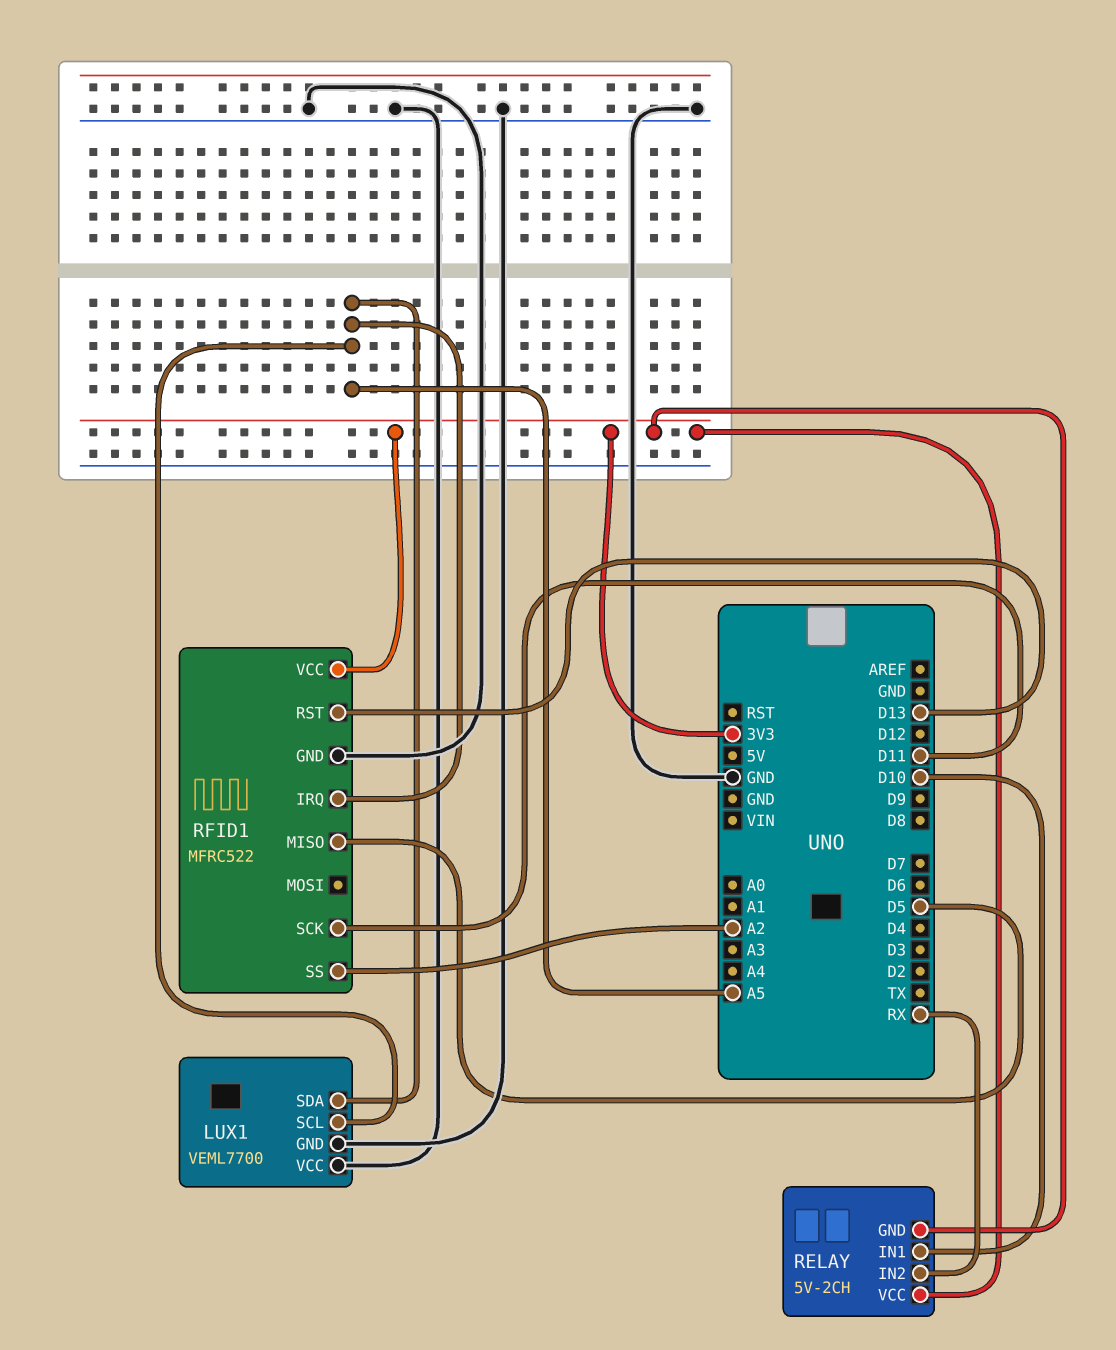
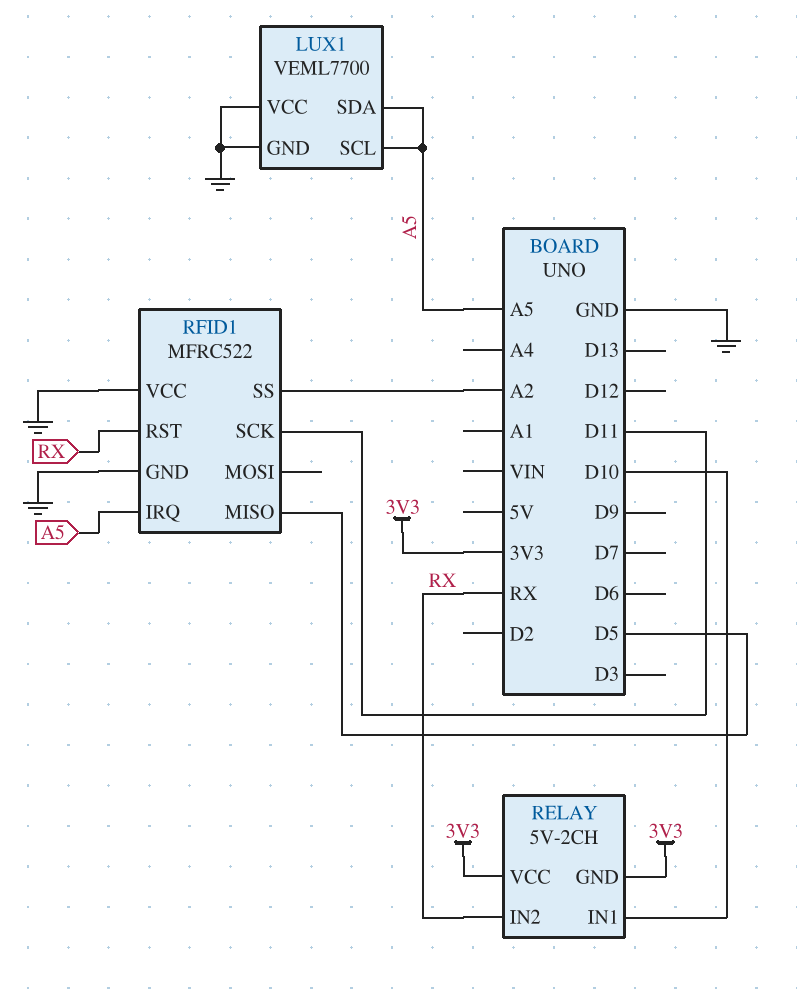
RFID1 pin RST: D13 -> RX
RFID1 pin VCC: 3V3 -> GND

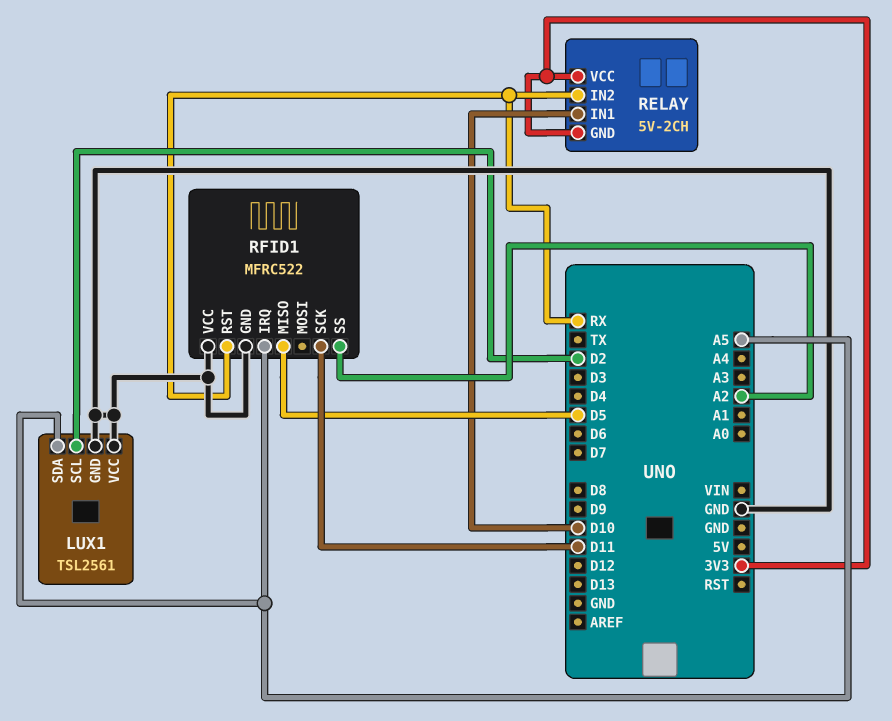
LUX1: VEML7700 -> TSL2561
LUX1 pin SCL: A5 -> D2

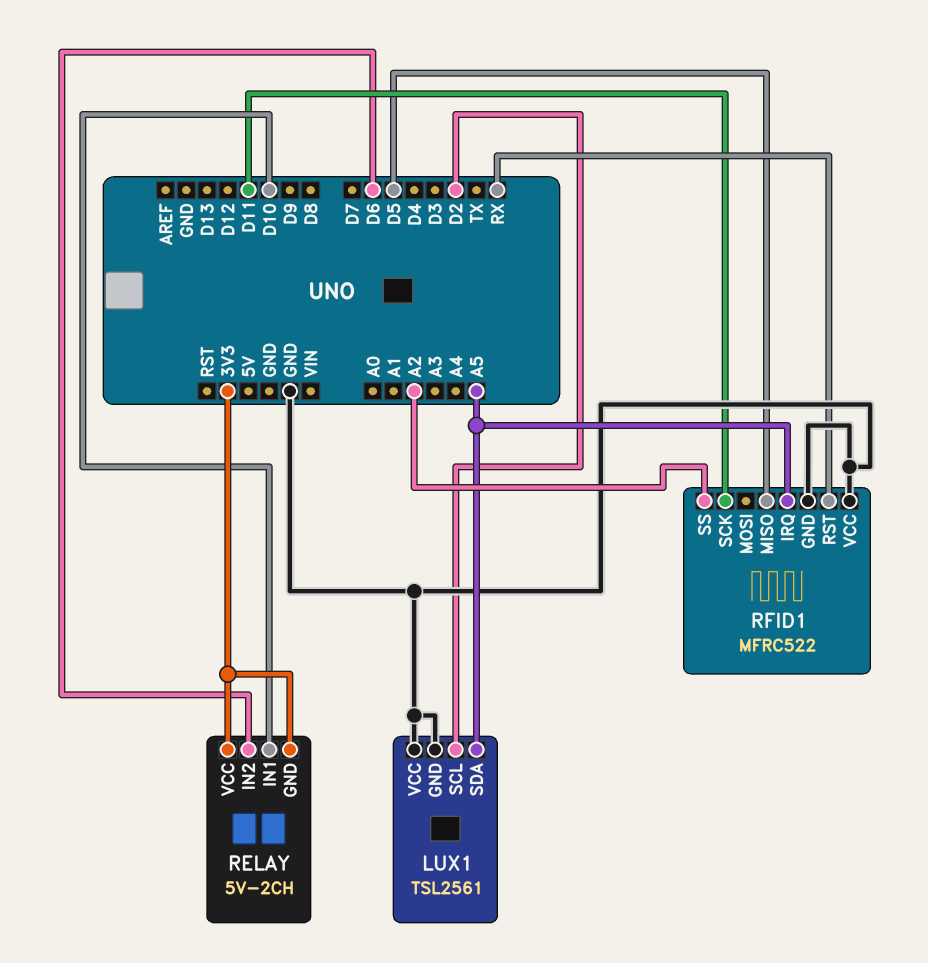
RELAY pin IN2: RX -> D6

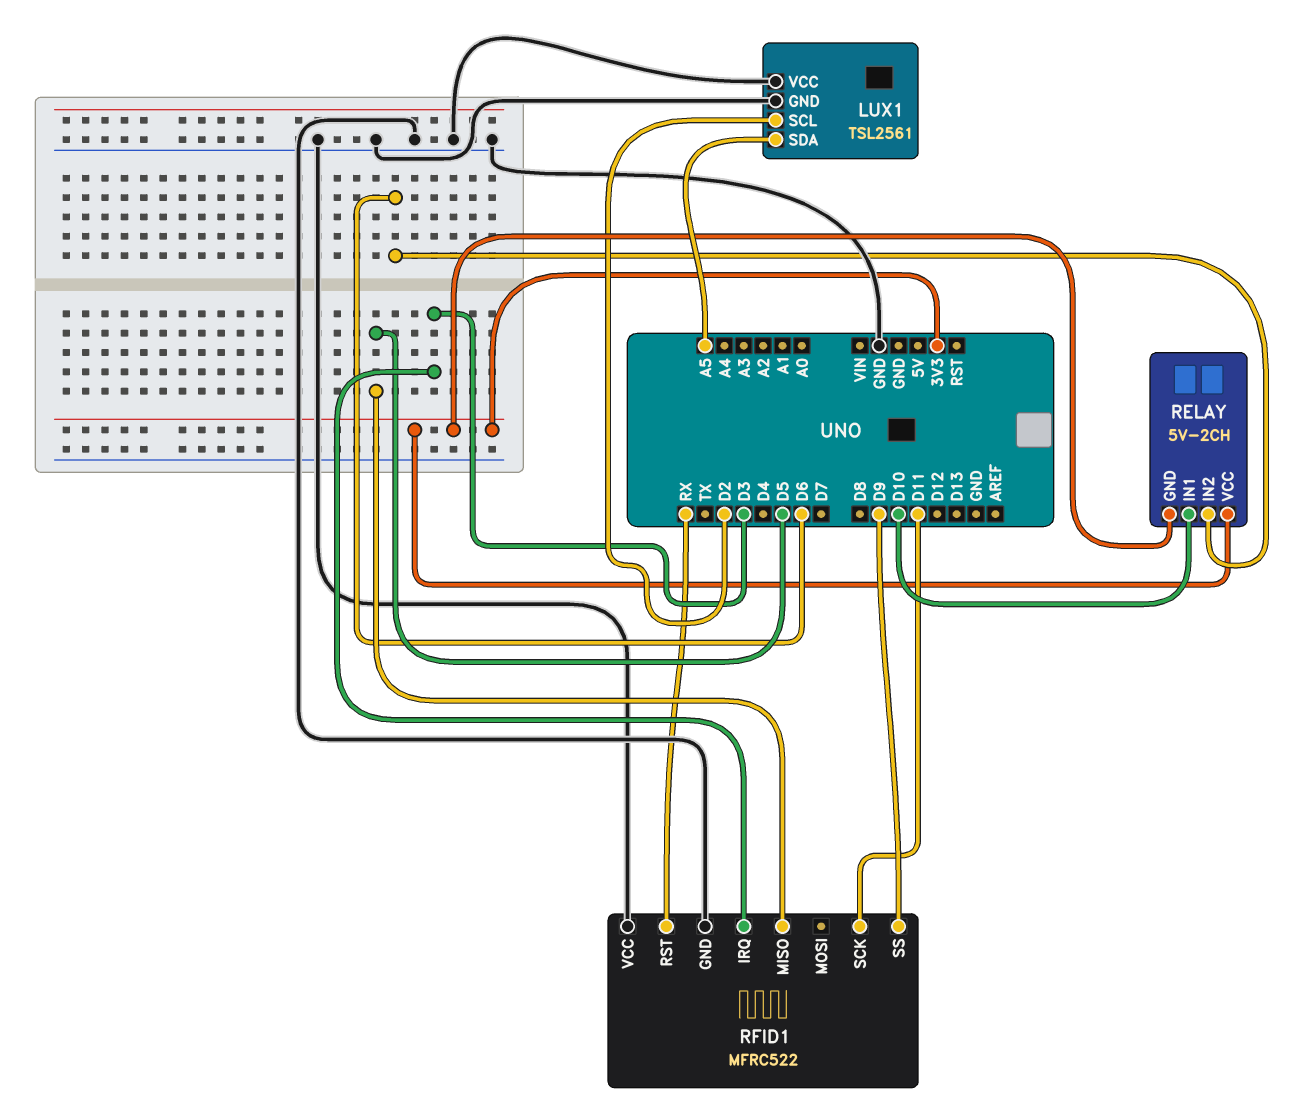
RFID1 pin IRQ: A5 -> D3
RFID1 pin SS: A2 -> D9

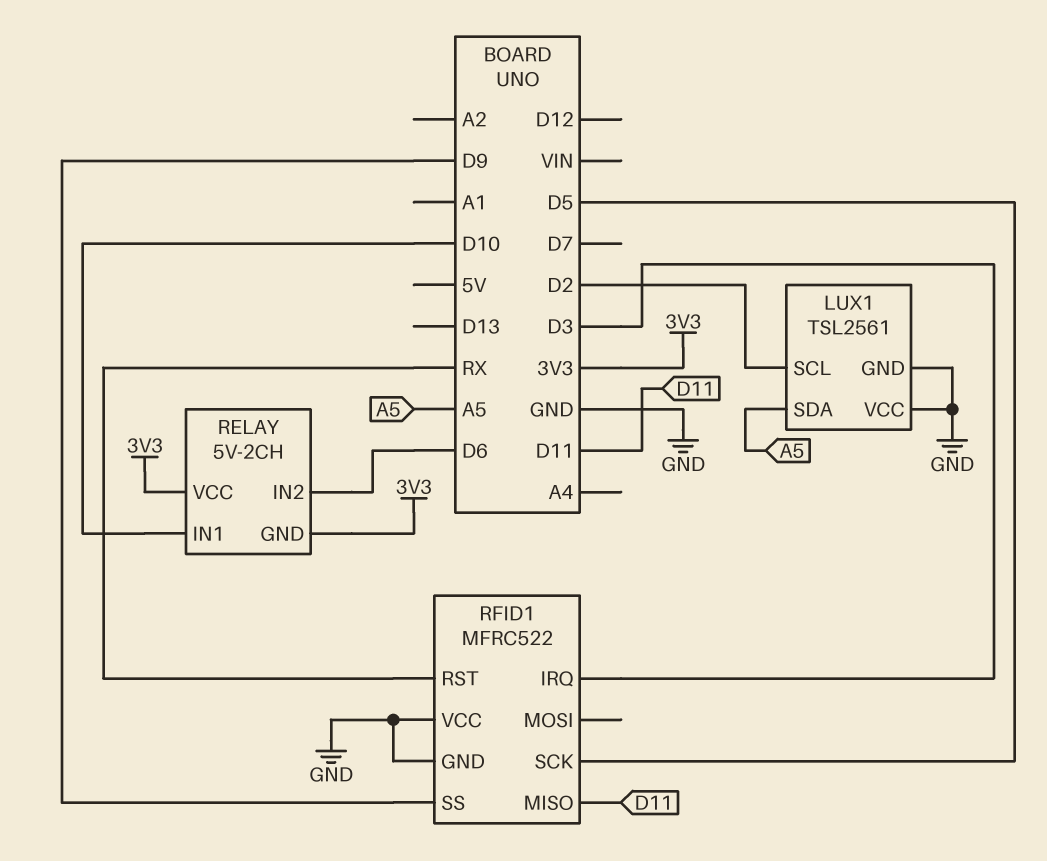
RFID1 pin MISO: D5 -> D11
RFID1 pin SCK: D11 -> D5

